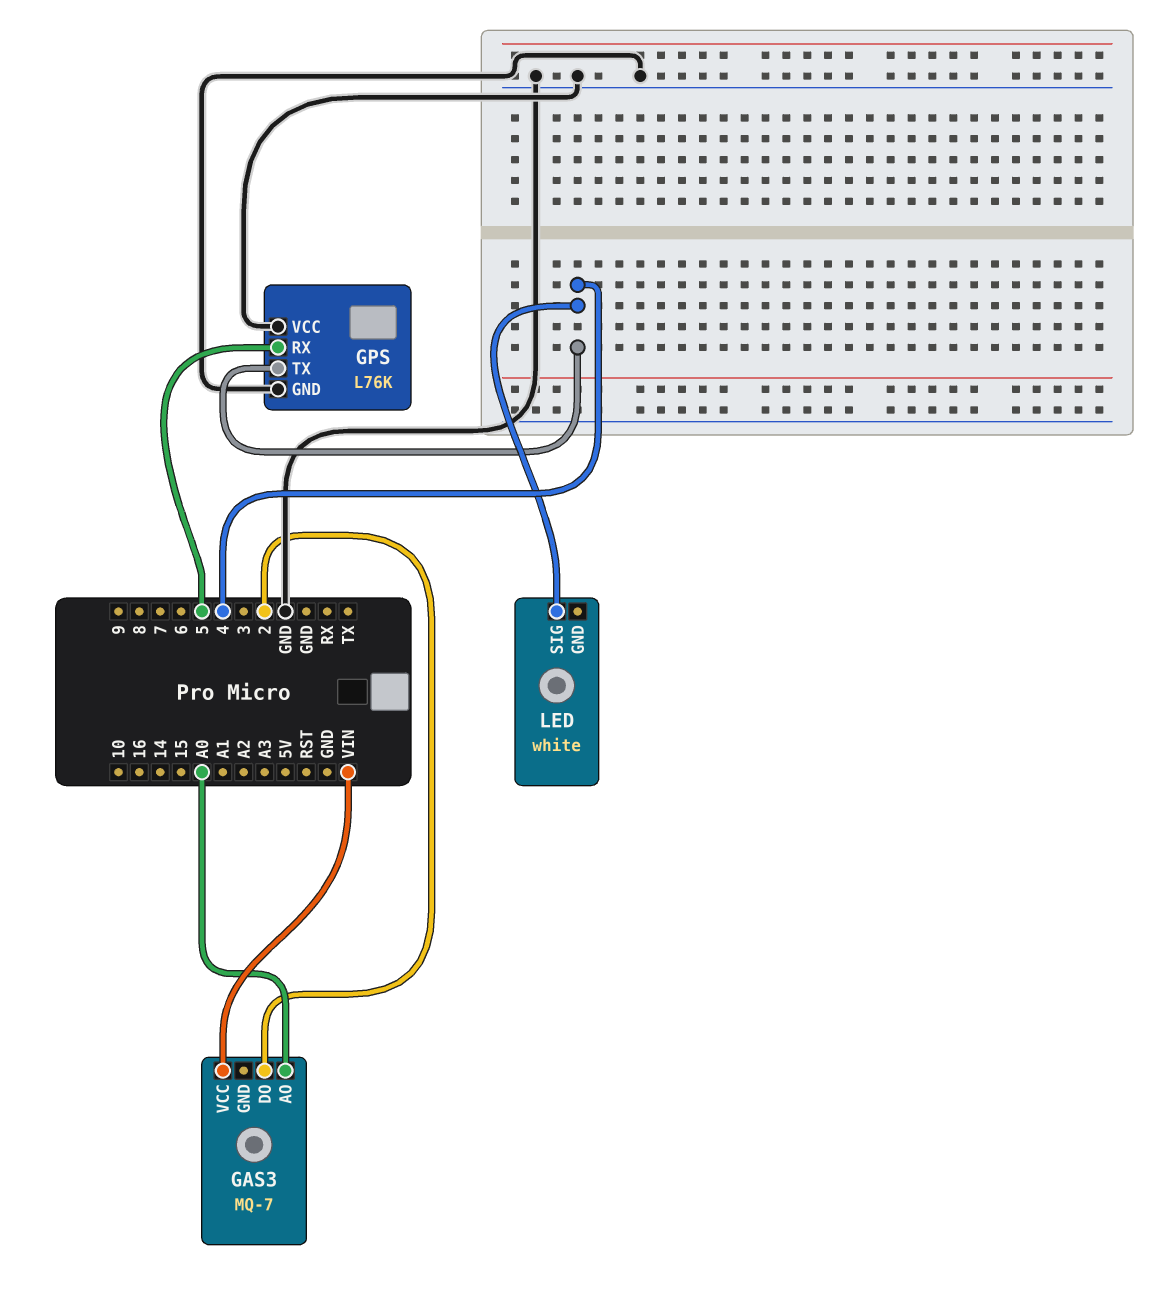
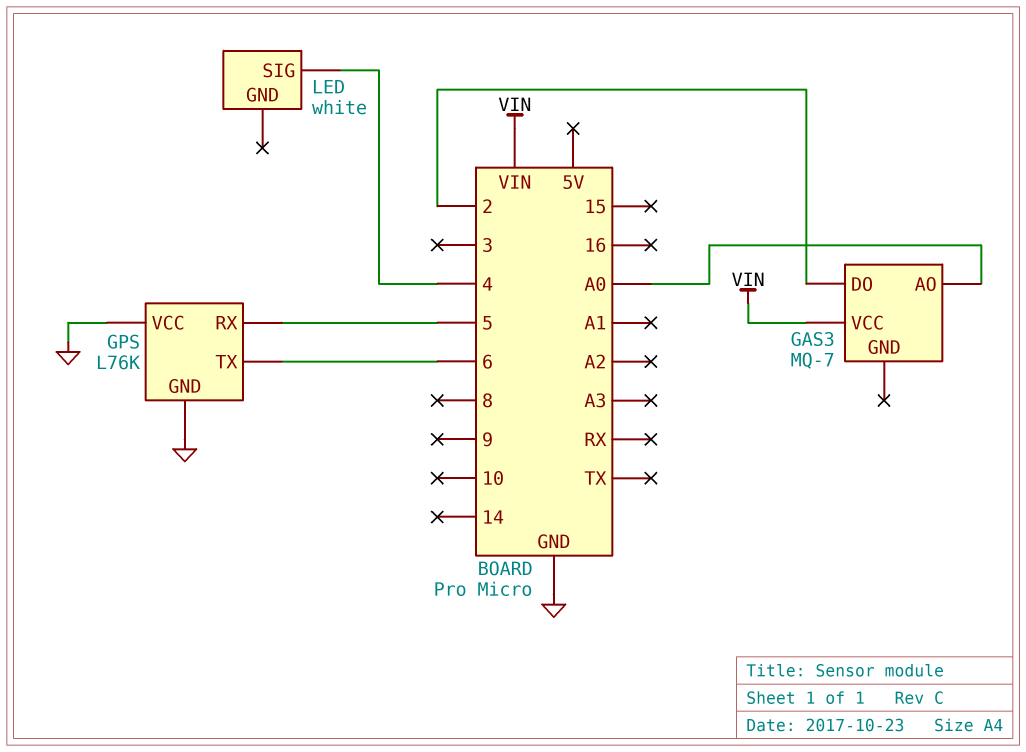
GPS pin TX: 4 -> 6

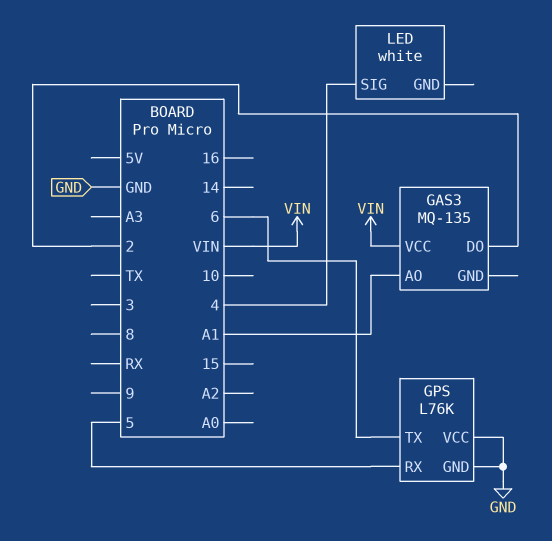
GAS3: MQ-7 -> MQ-135
GAS3 pin AO: A0 -> A1

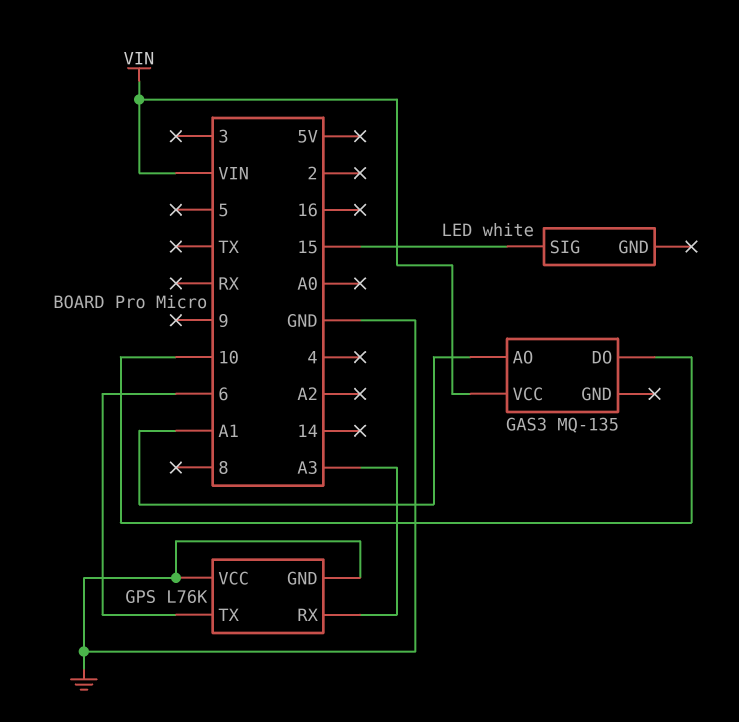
GAS3 pin DO: 2 -> 10
GPS pin RX: 5 -> A3
LED pin SIG: 4 -> 15

